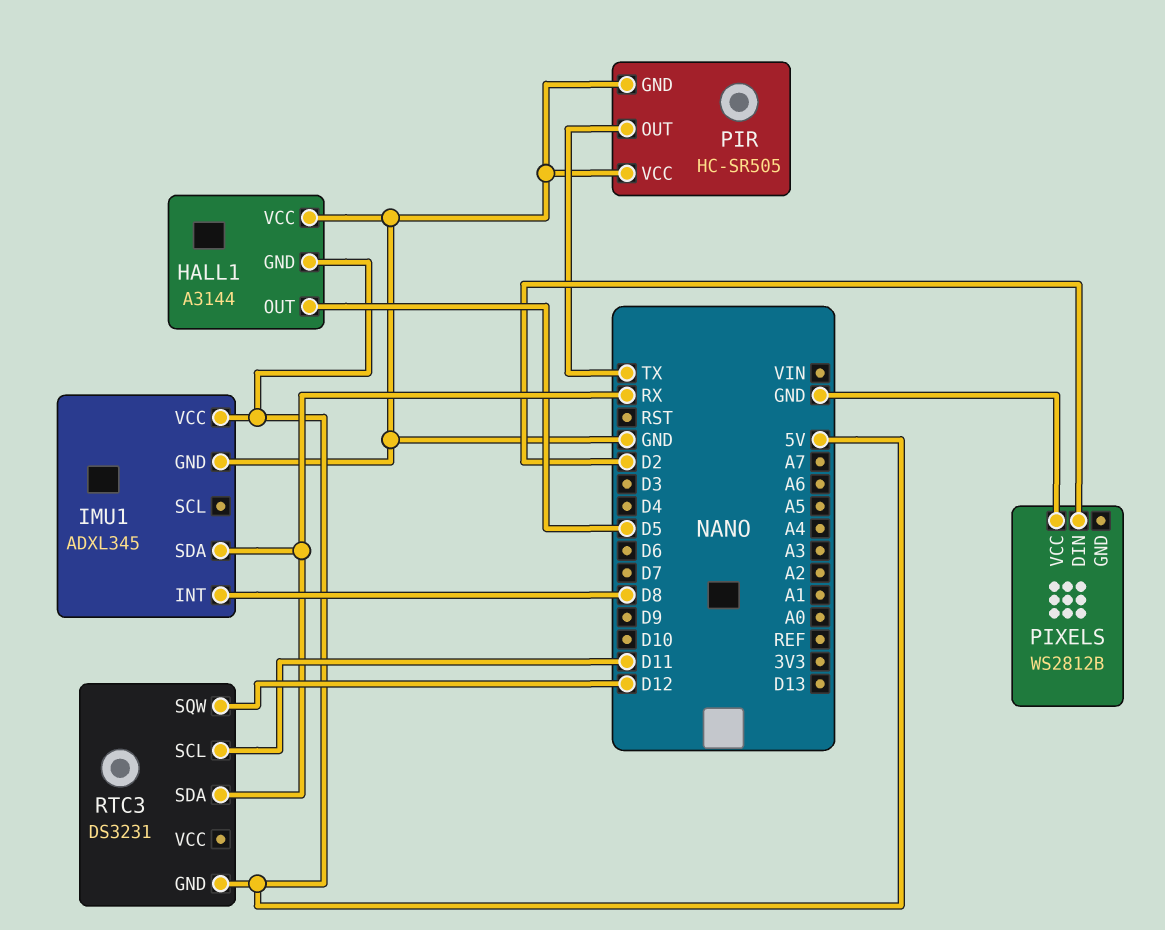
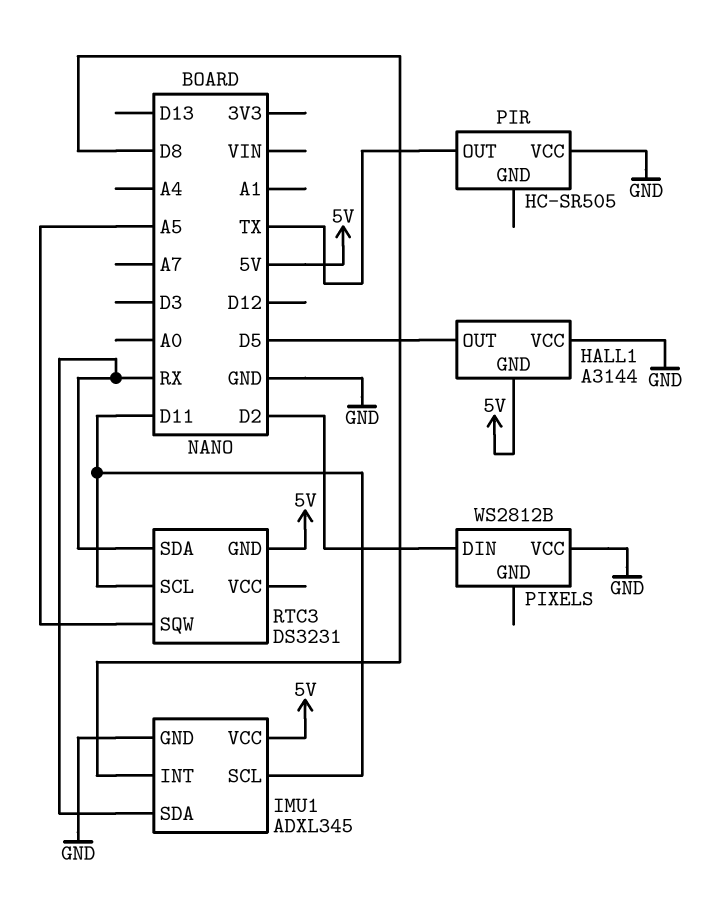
IMU1 pin SCL: none -> D11
PIR pin GND: GND -> none
RTC3 pin SQW: D12 -> A5

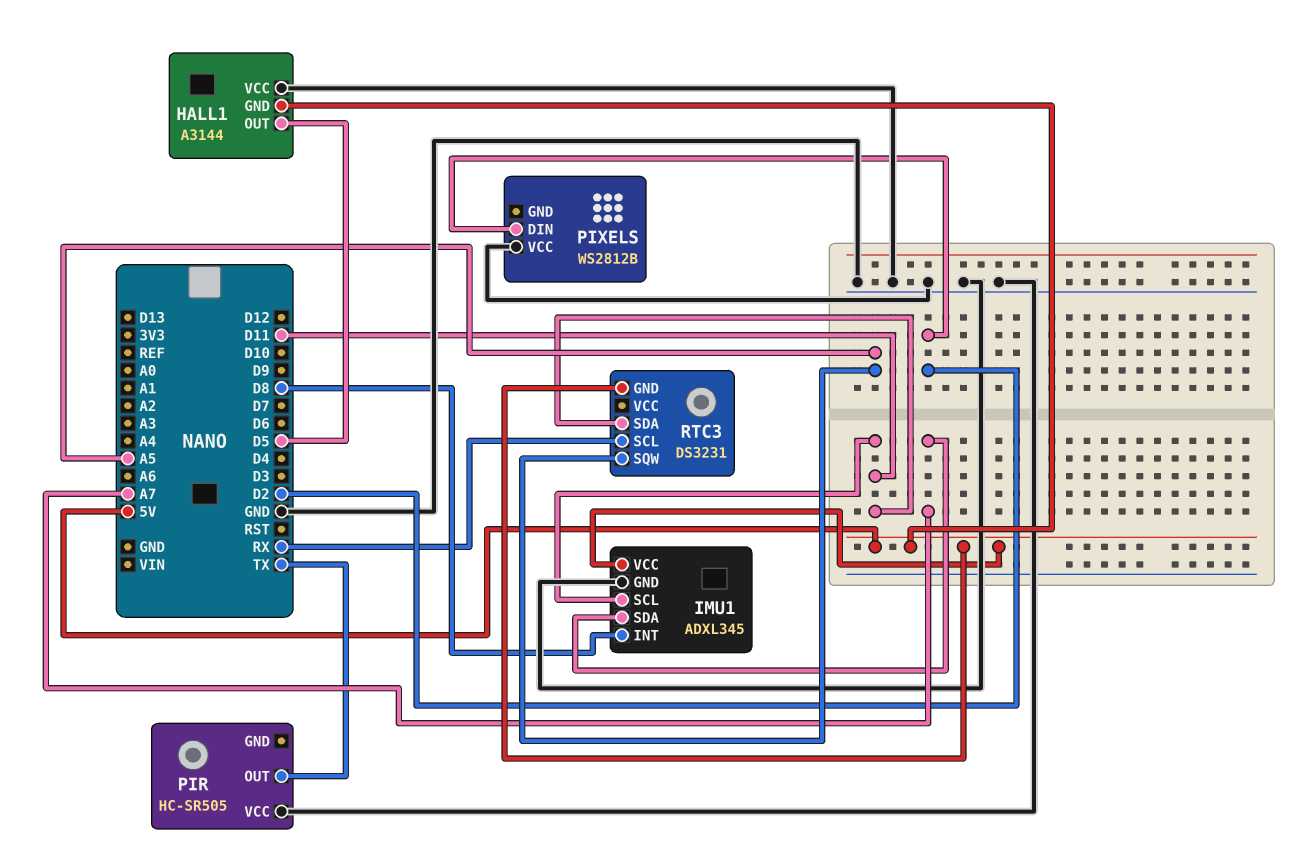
IMU1 pin SDA: RX -> A7
RTC3 pin SCL: D11 -> RX
RTC3 pin SDA: RX -> D11

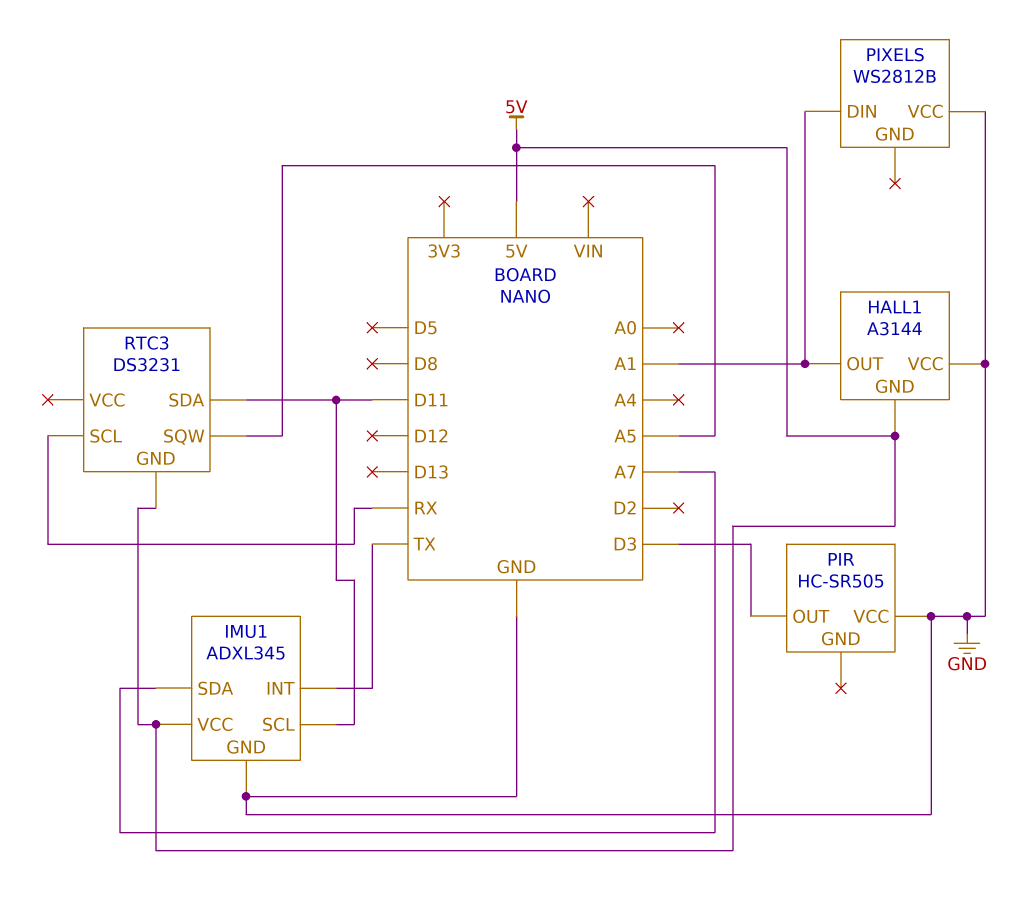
HALL1 pin OUT: D5 -> A1
IMU1 pin INT: D8 -> TX
PIR pin OUT: TX -> D3
PIXELS pin DIN: D2 -> A1

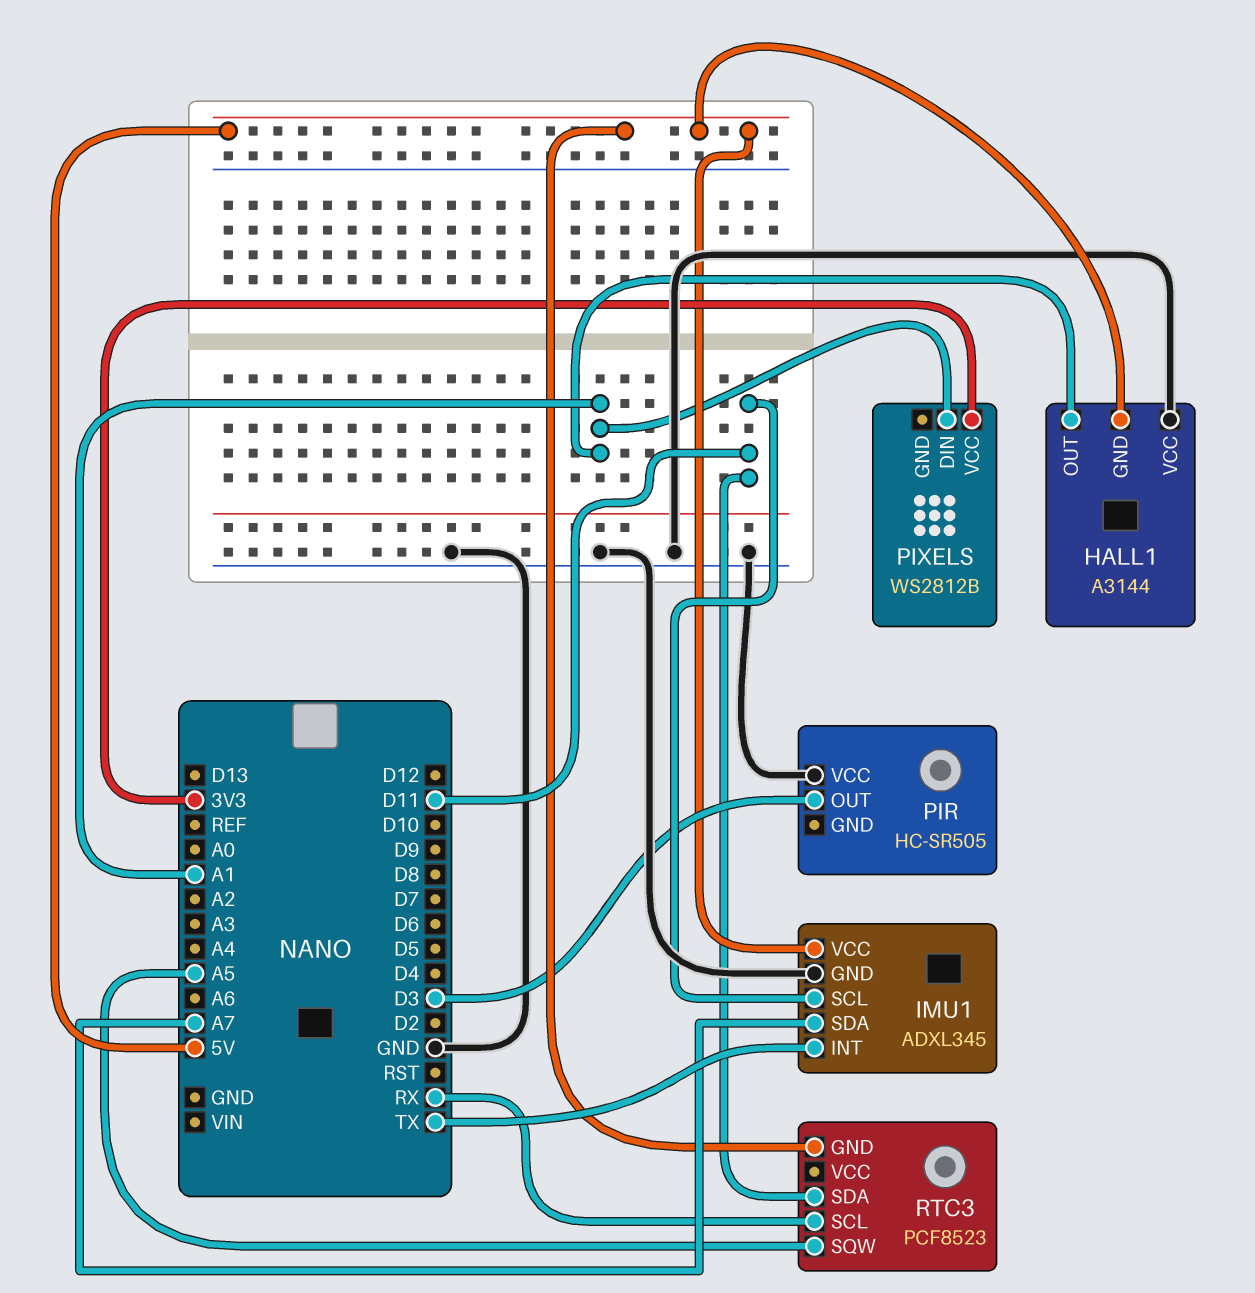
PIXELS pin VCC: GND -> 3V3
RTC3: DS3231 -> PCF8523

